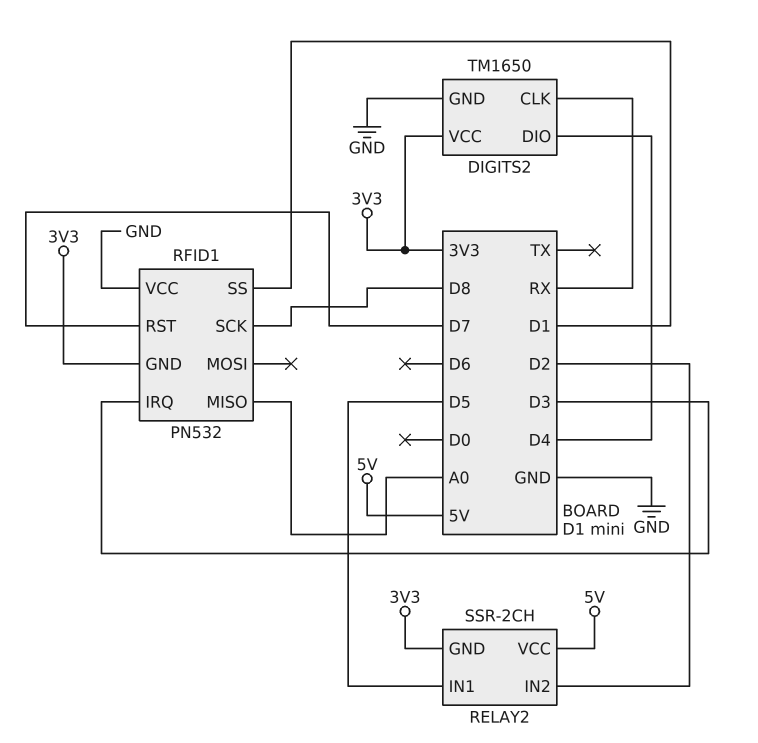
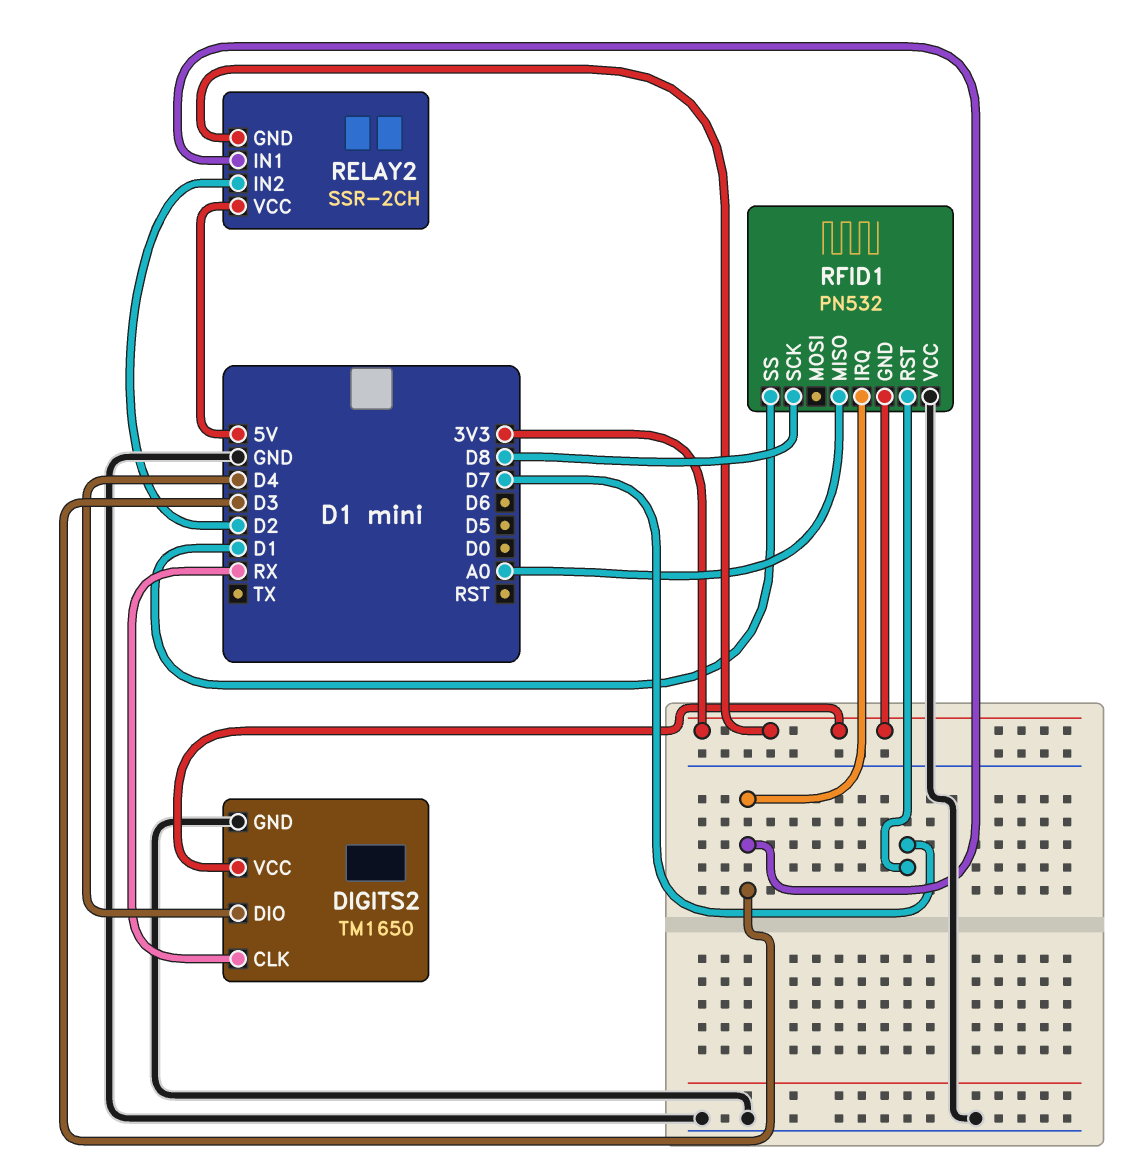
RELAY2 pin IN1: D5 -> D3

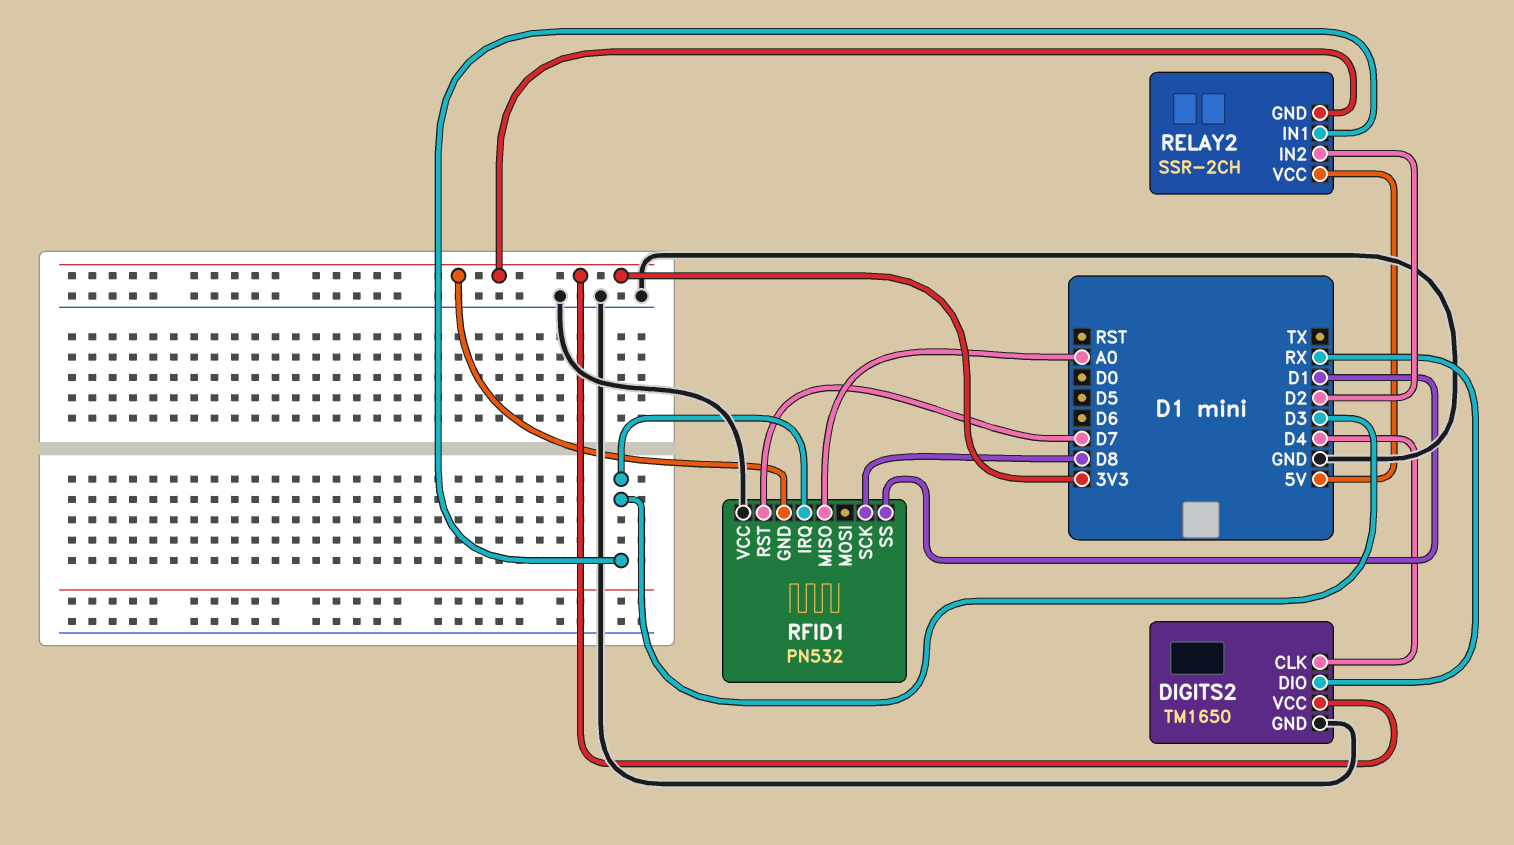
DIGITS2 pin CLK: RX -> D4
DIGITS2 pin DIO: D4 -> RX

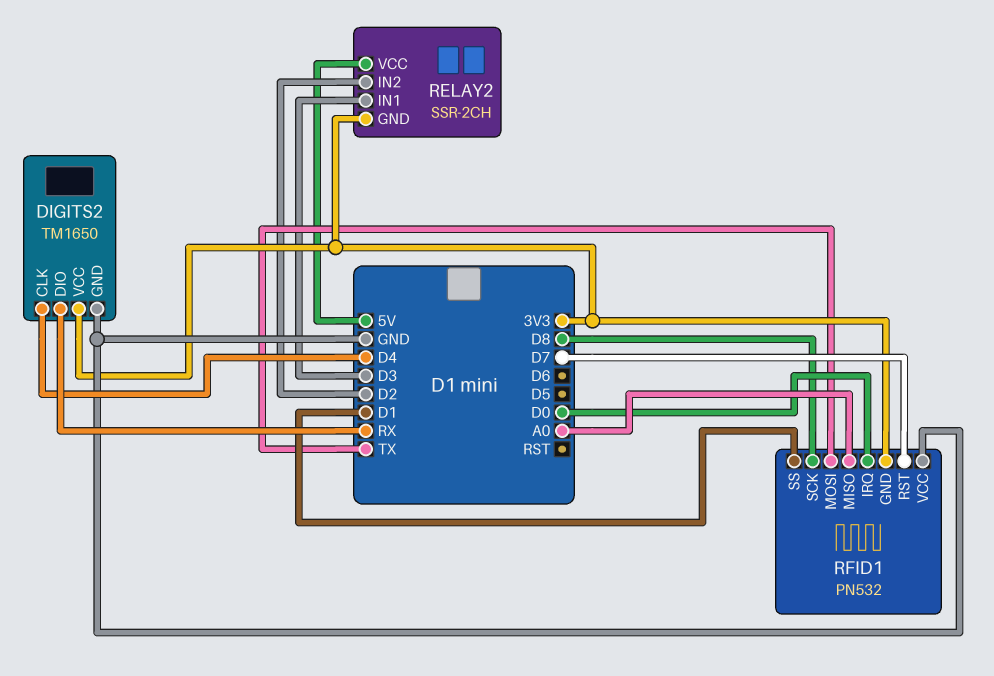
RFID1 pin IRQ: D3 -> D0
RFID1 pin MOSI: none -> TX

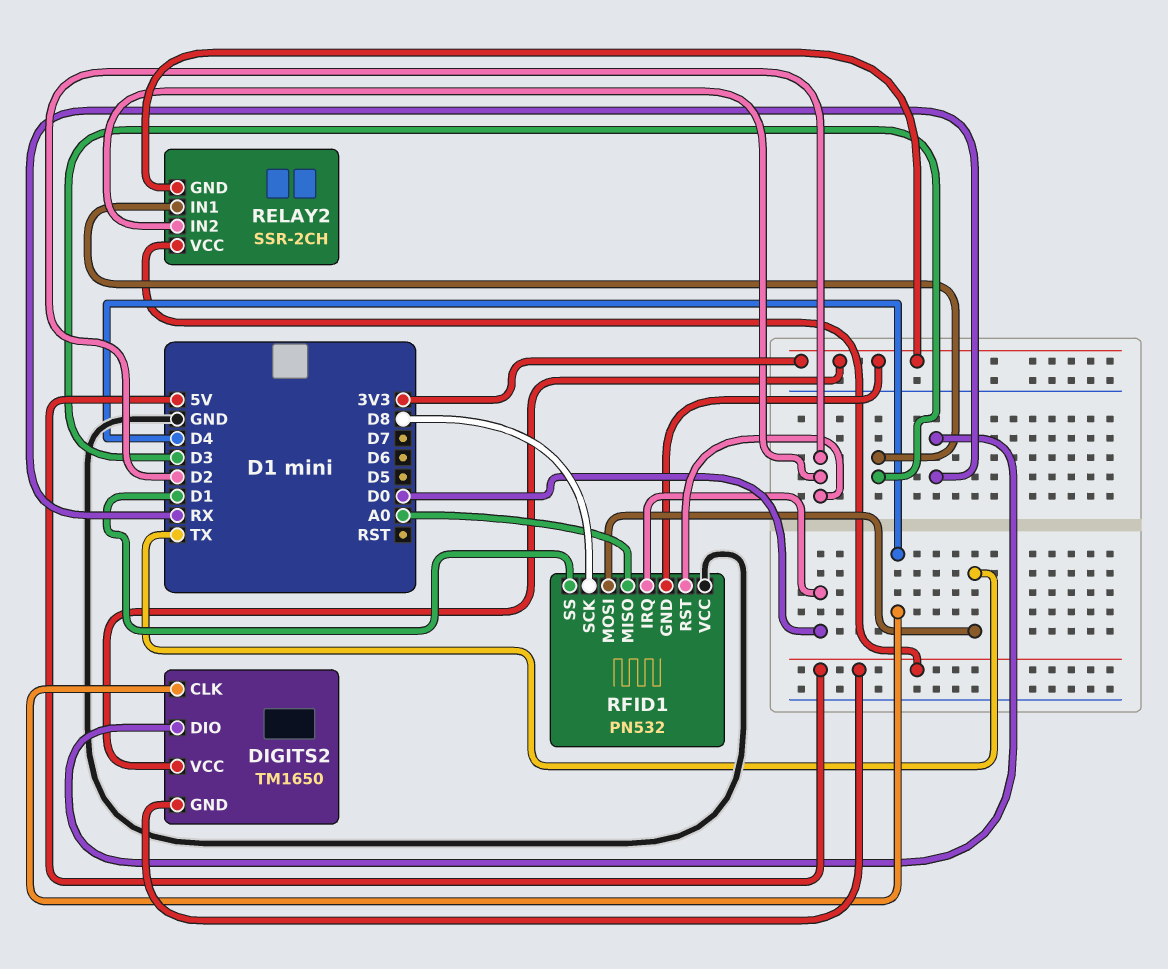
DIGITS2 pin GND: GND -> 5V
RFID1 pin RST: D7 -> D2

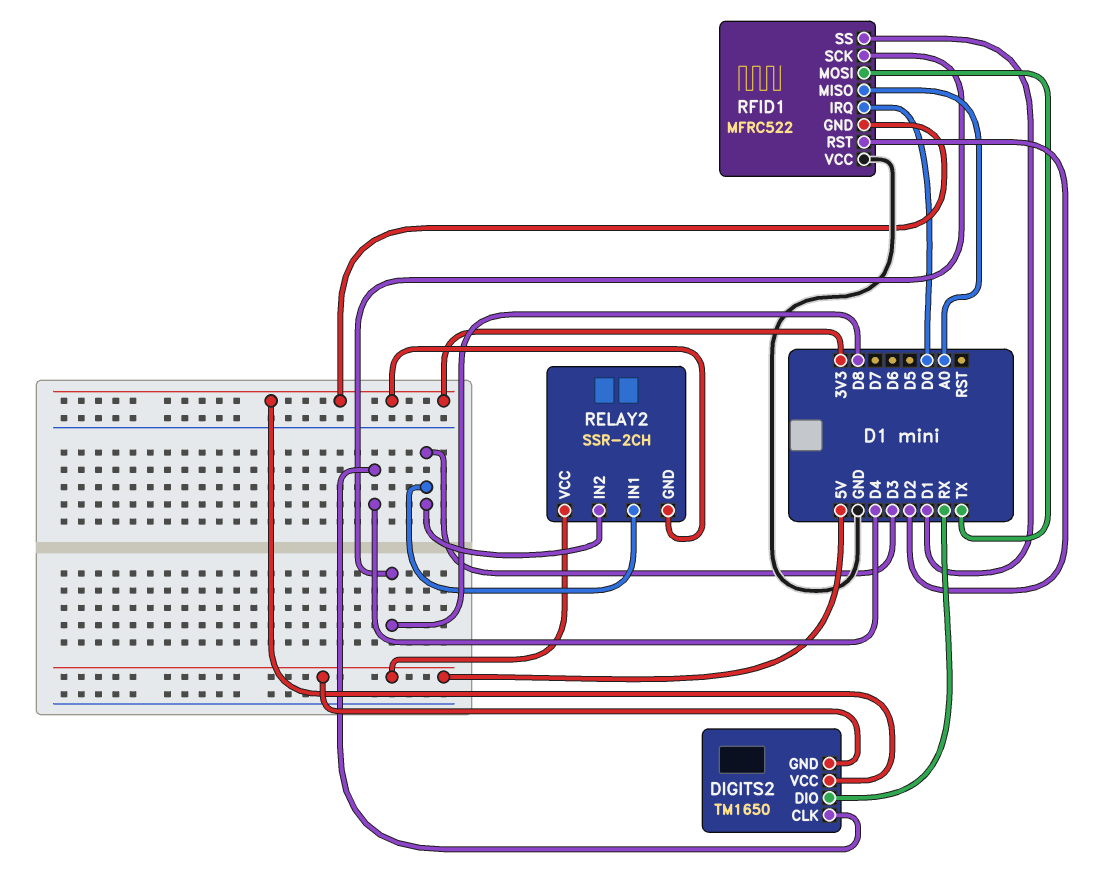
RELAY2 pin IN2: D2 -> D3
RFID1: PN532 -> MFRC522

